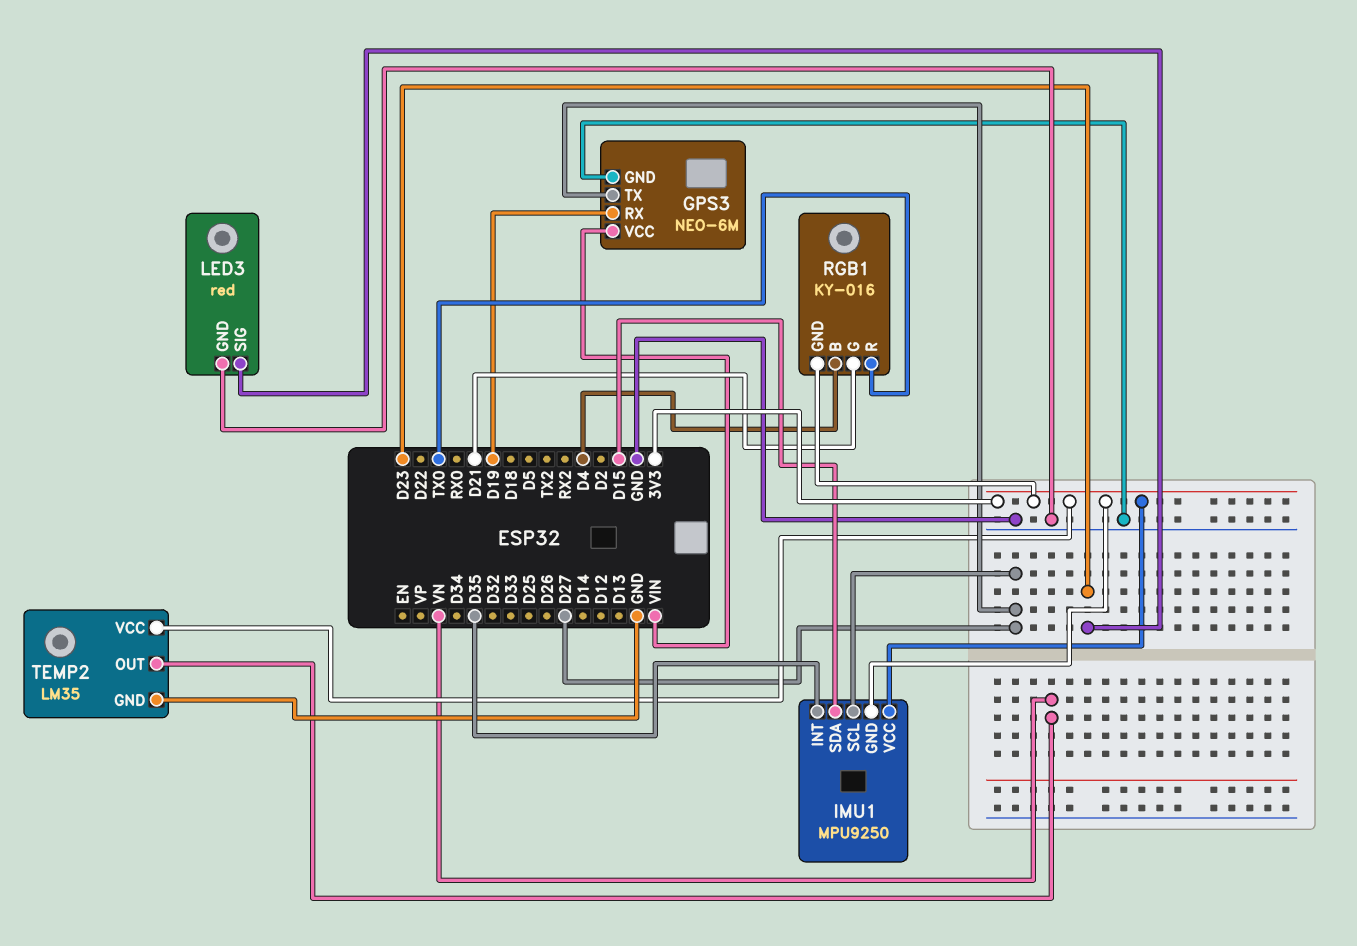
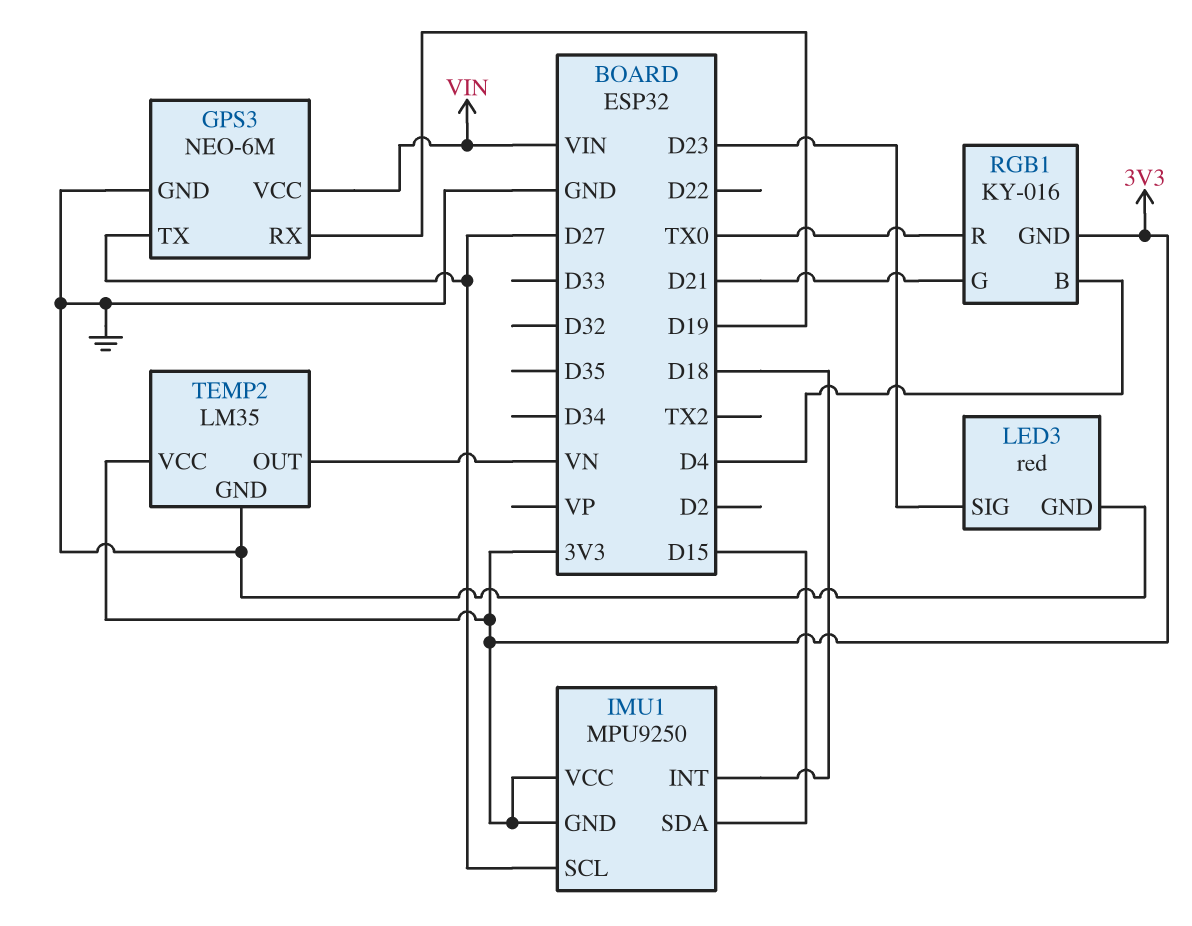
IMU1 pin INT: D35 -> D18

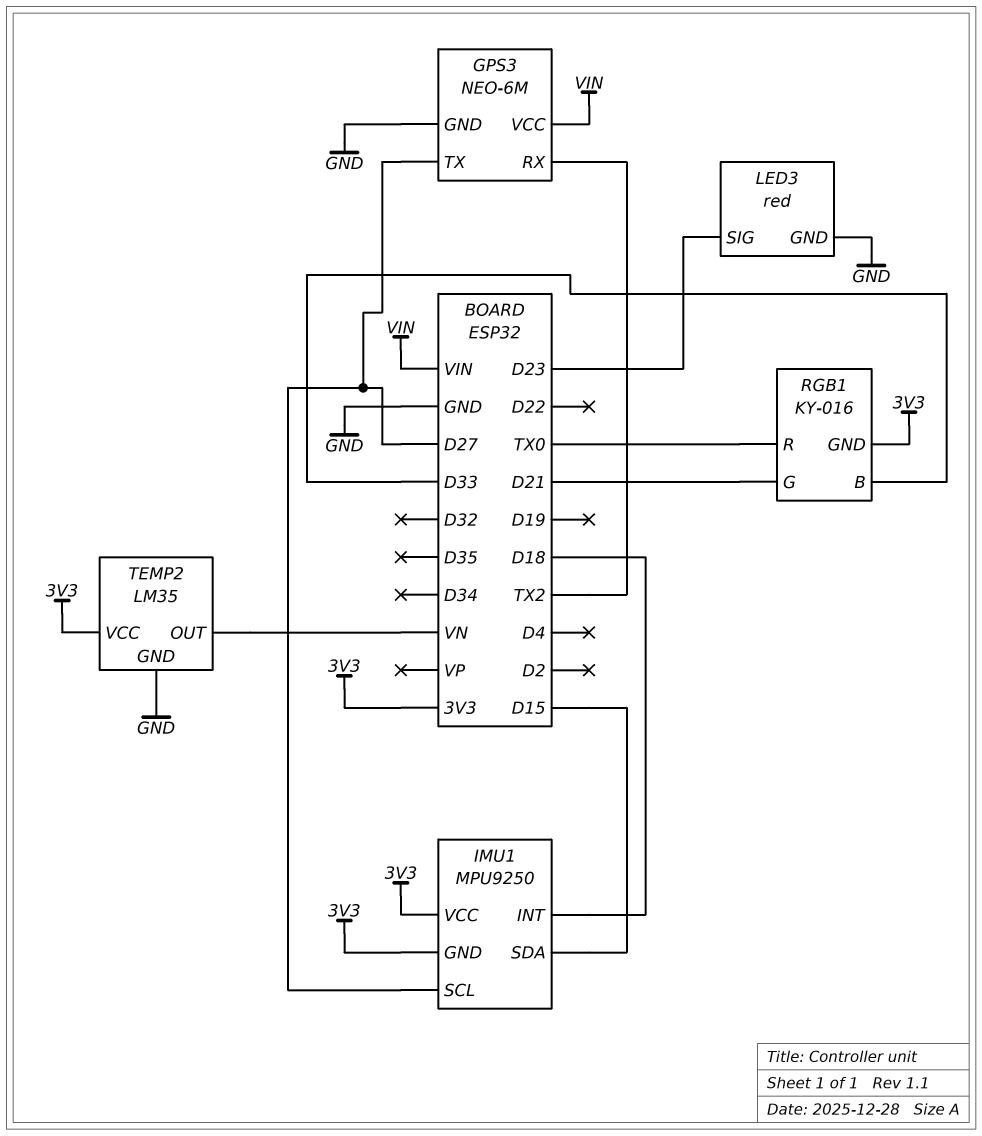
GPS3 pin RX: D19 -> TX2
RGB1 pin B: D4 -> D33

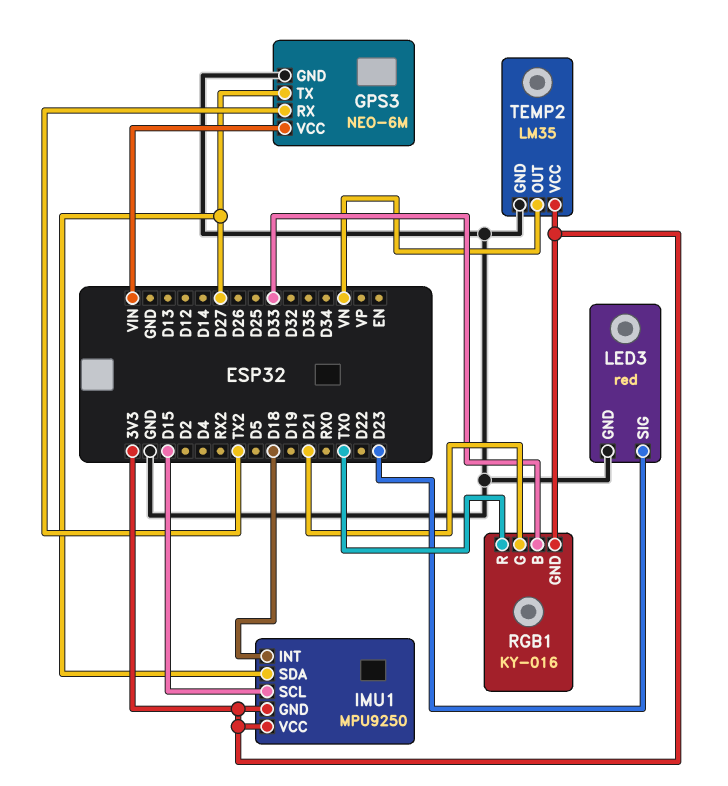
IMU1 pin SCL: D27 -> D15
IMU1 pin SDA: D15 -> D27

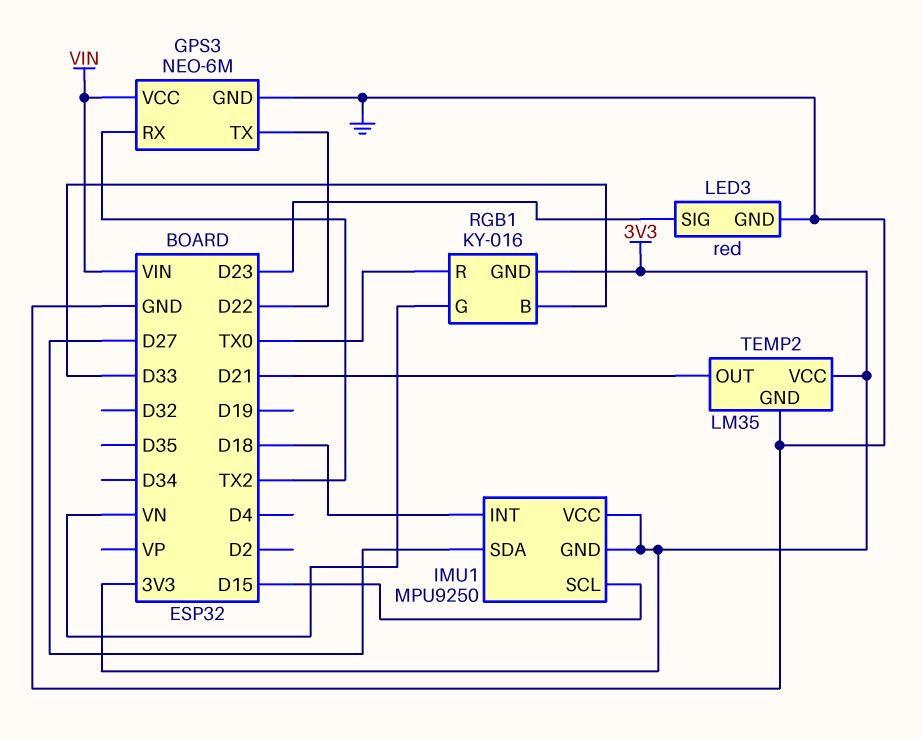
GPS3 pin TX: D27 -> D22
RGB1 pin G: D21 -> VN
TEMP2 pin OUT: VN -> D21

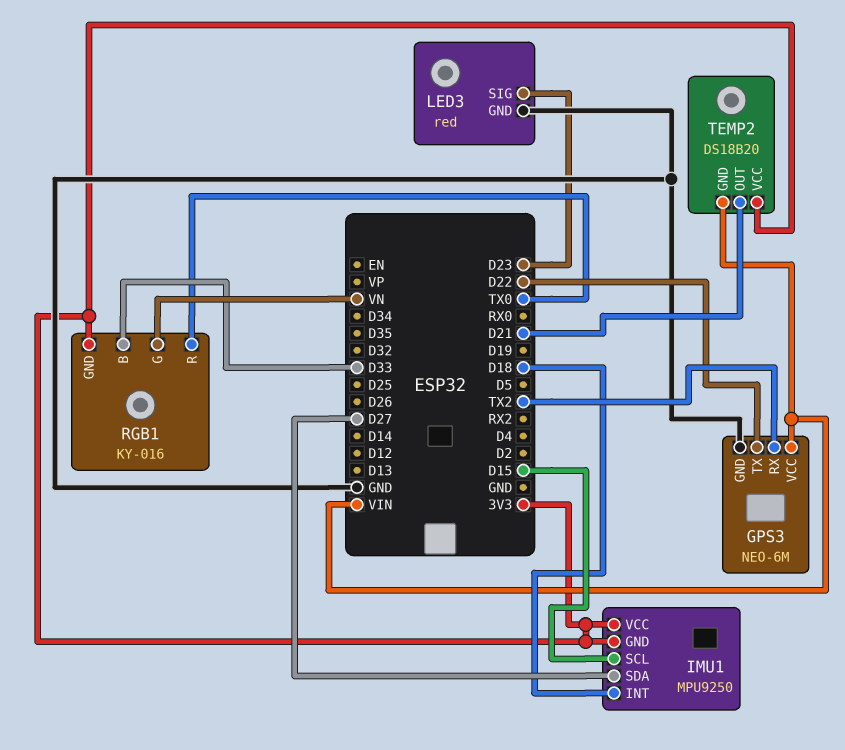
TEMP2: LM35 -> DS18B20
TEMP2 pin GND: GND -> VIN

